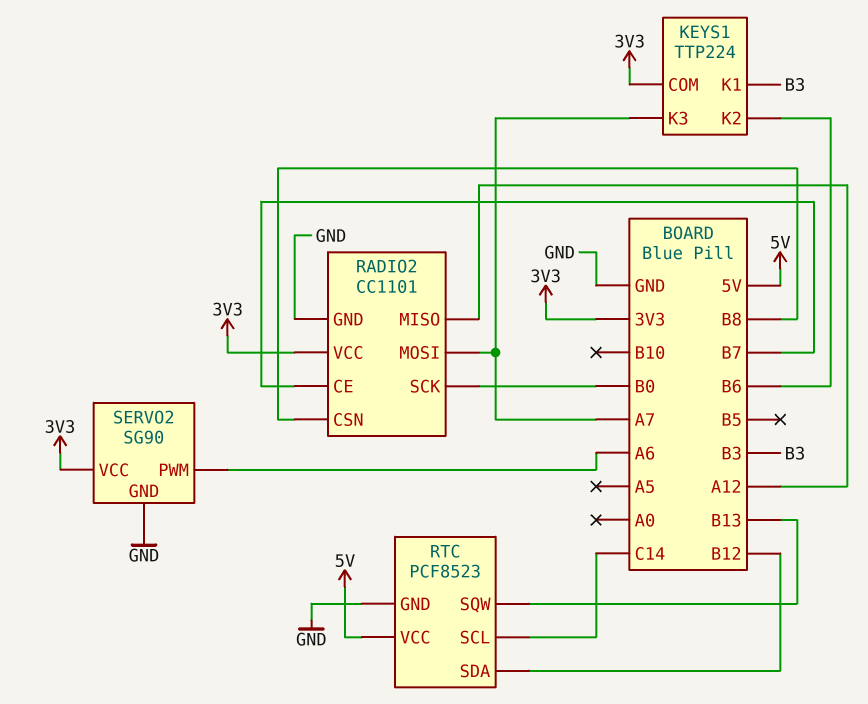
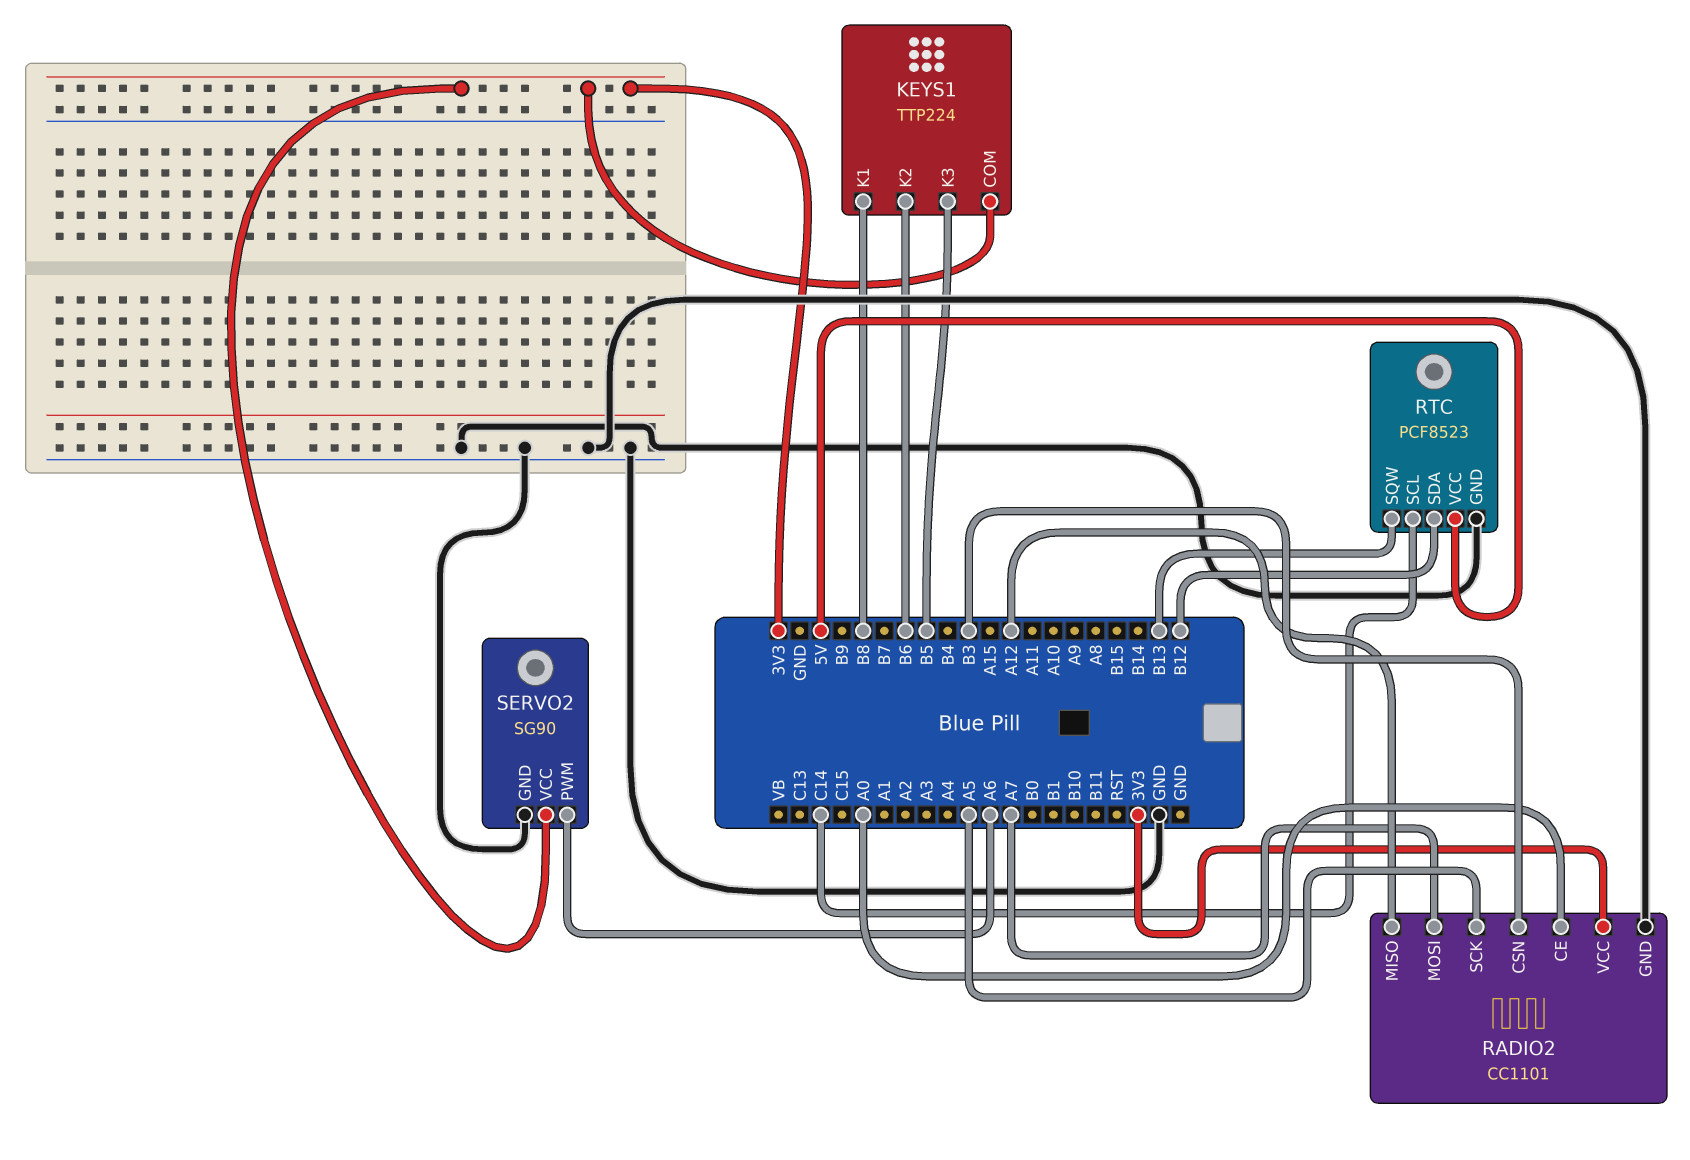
KEYS1 pin K1: B3 -> B8
KEYS1 pin K3: A7 -> B5
RADIO2 pin CE: B7 -> A0
RADIO2 pin CSN: B8 -> B3
RADIO2 pin SCK: B0 -> A5

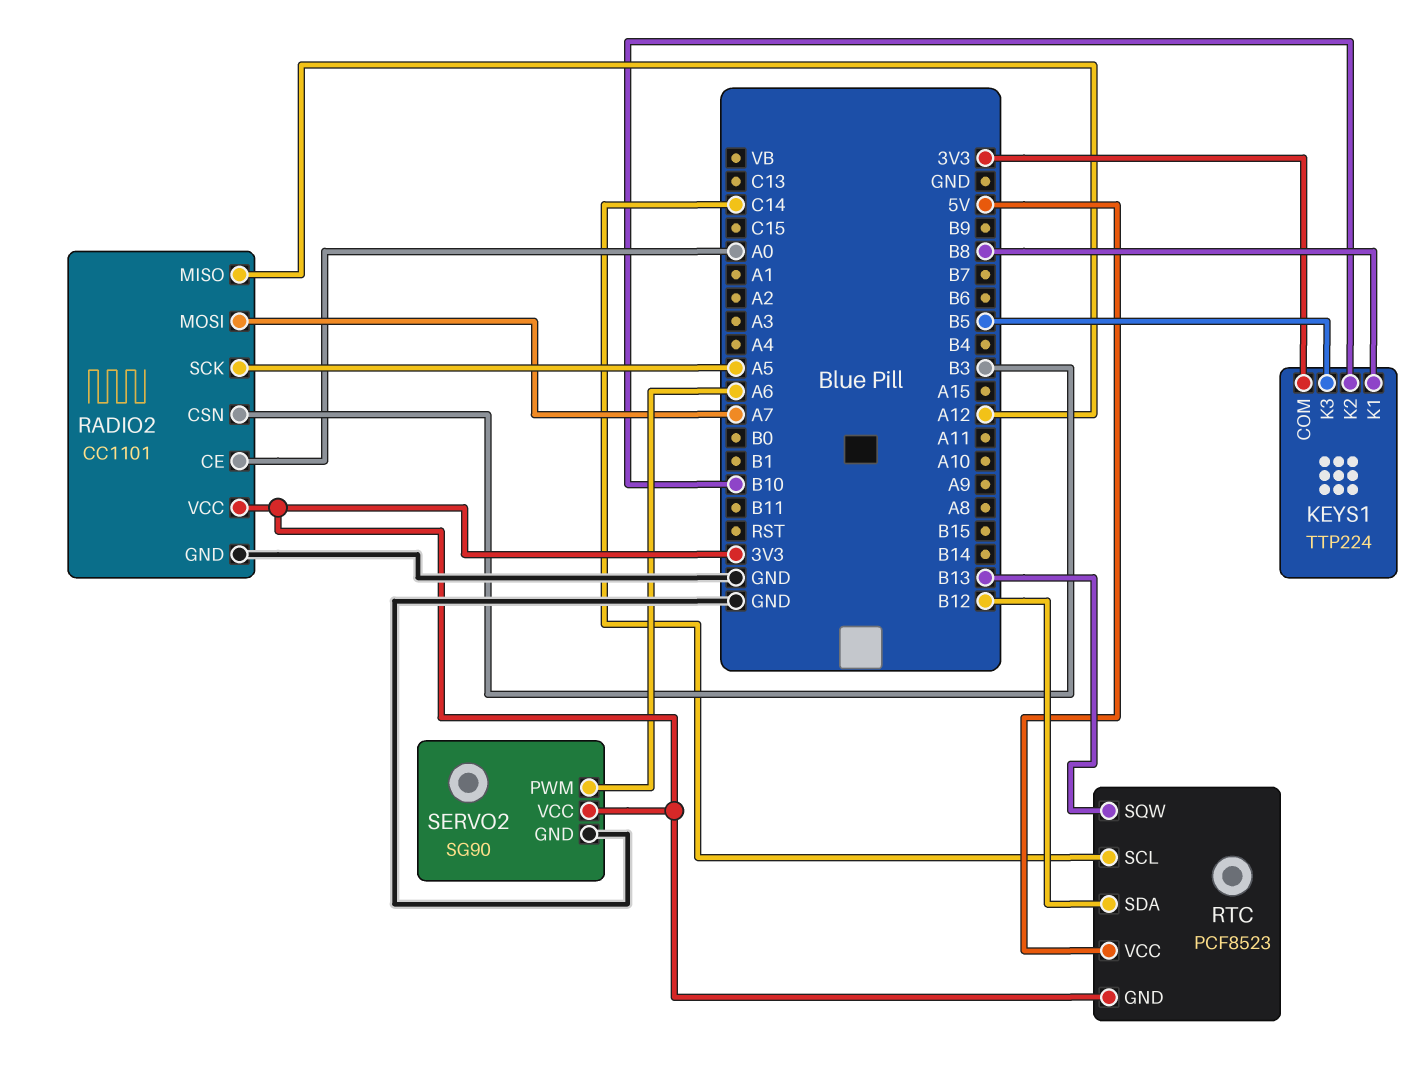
KEYS1 pin K2: B6 -> B10
RTC pin GND: GND -> 3V3

